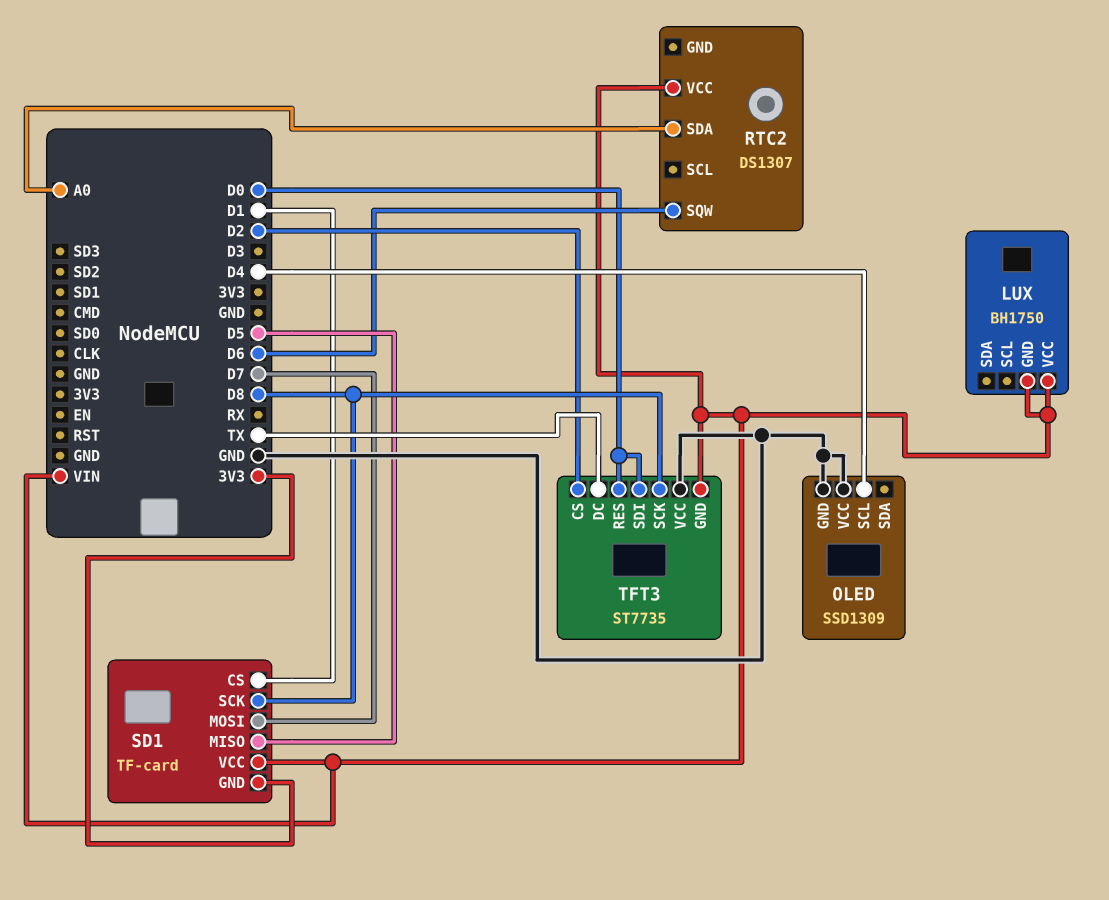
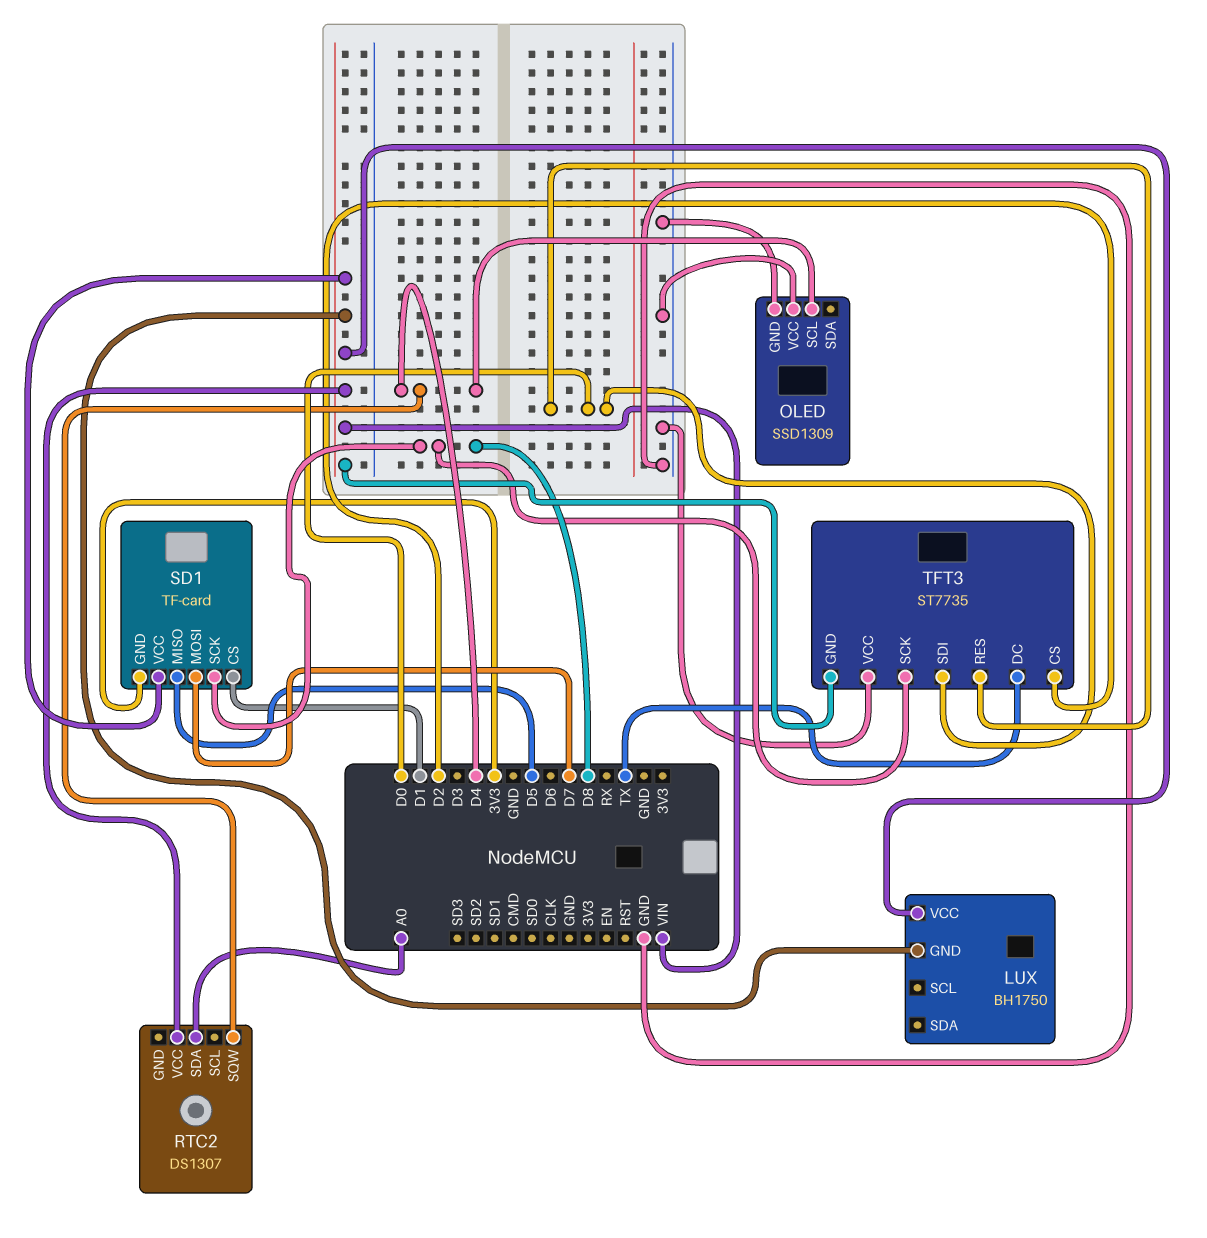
RTC2 pin SQW: D6 -> D4

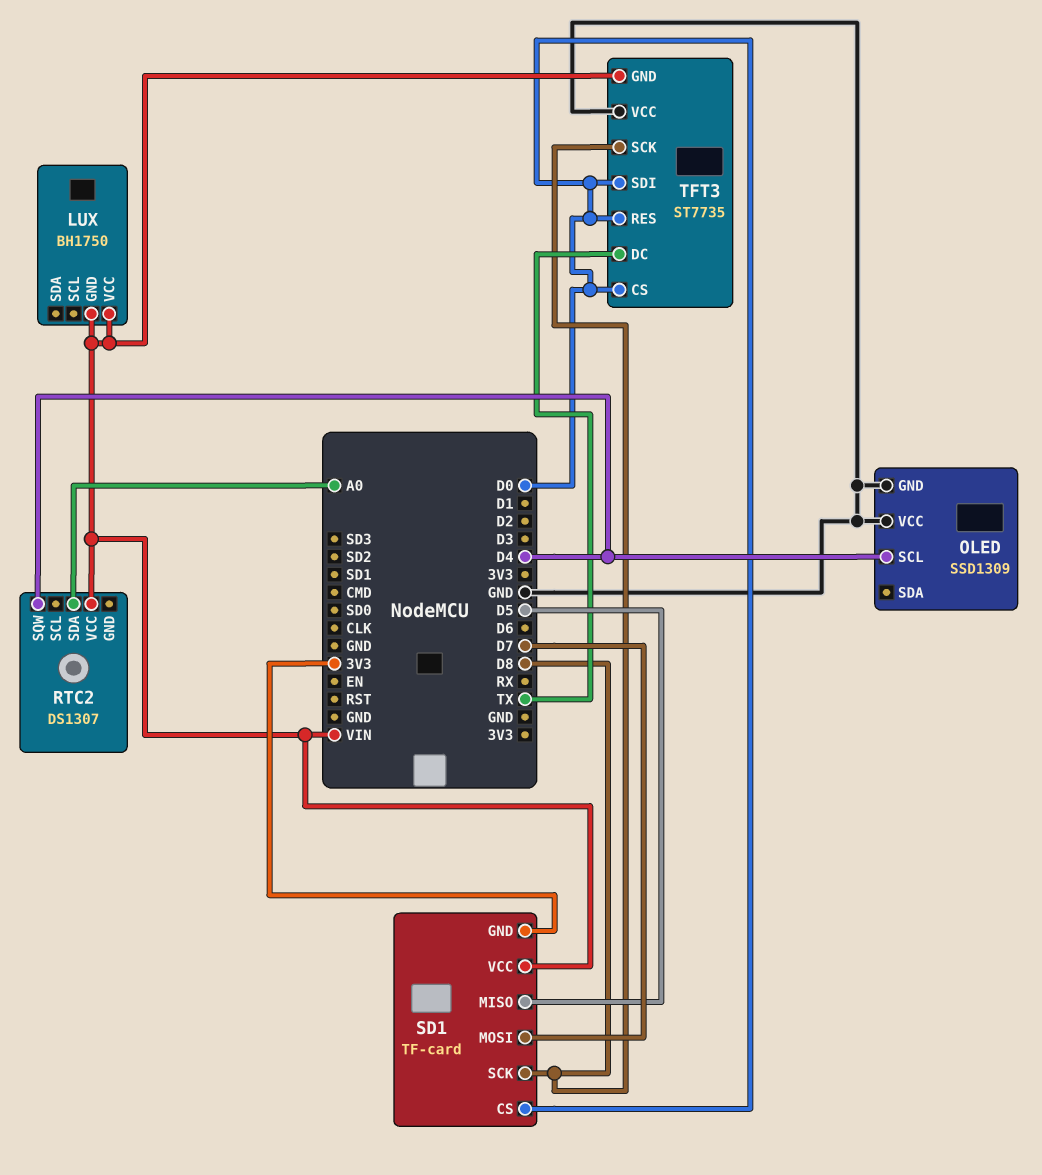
SD1 pin CS: D1 -> D0
TFT3 pin CS: D2 -> D0

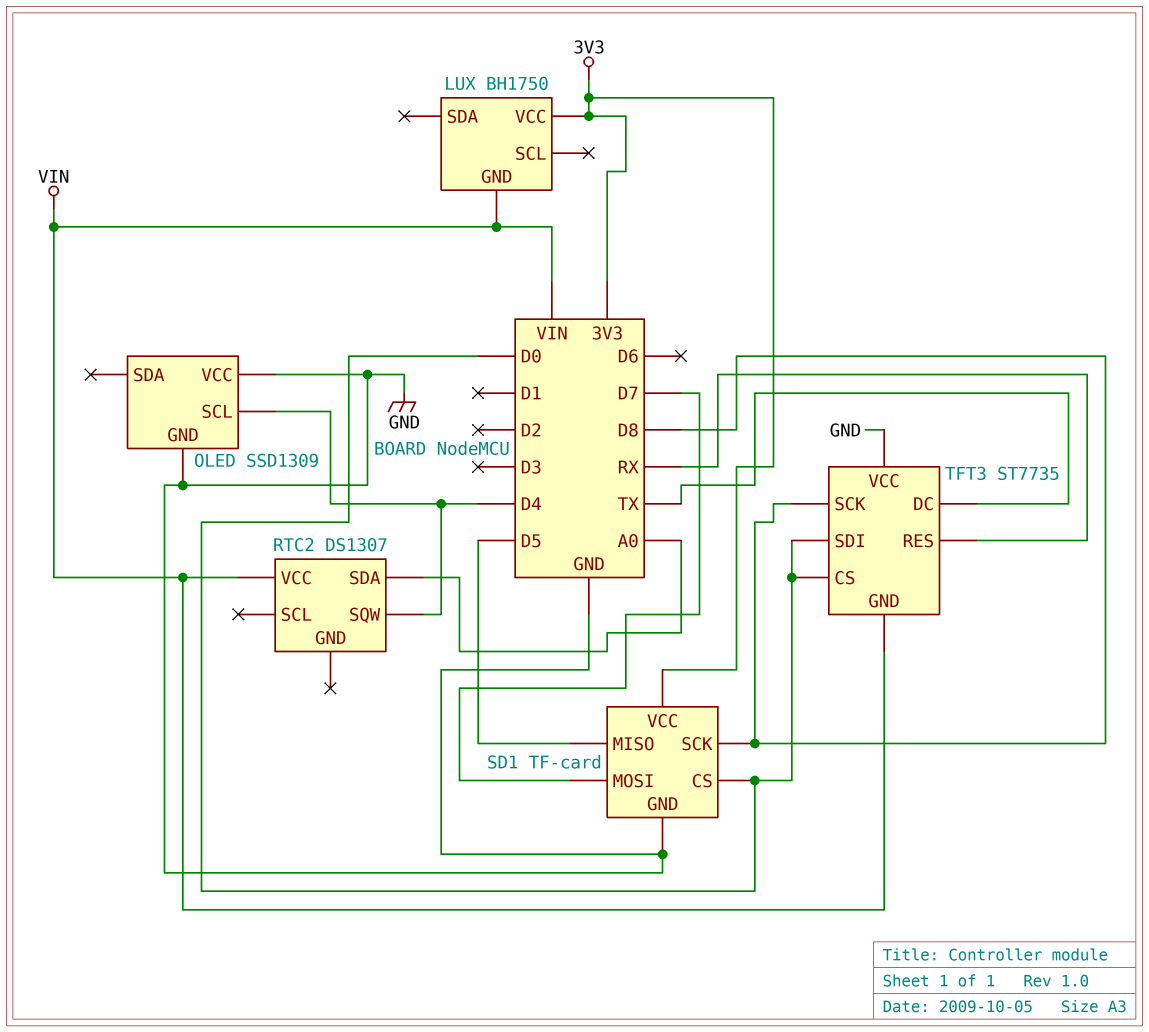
LUX pin VCC: VIN -> 3V3
SD1 pin GND: 3V3 -> GND
SD1 pin VCC: VIN -> 3V3
TFT3 pin RES: D0 -> RX

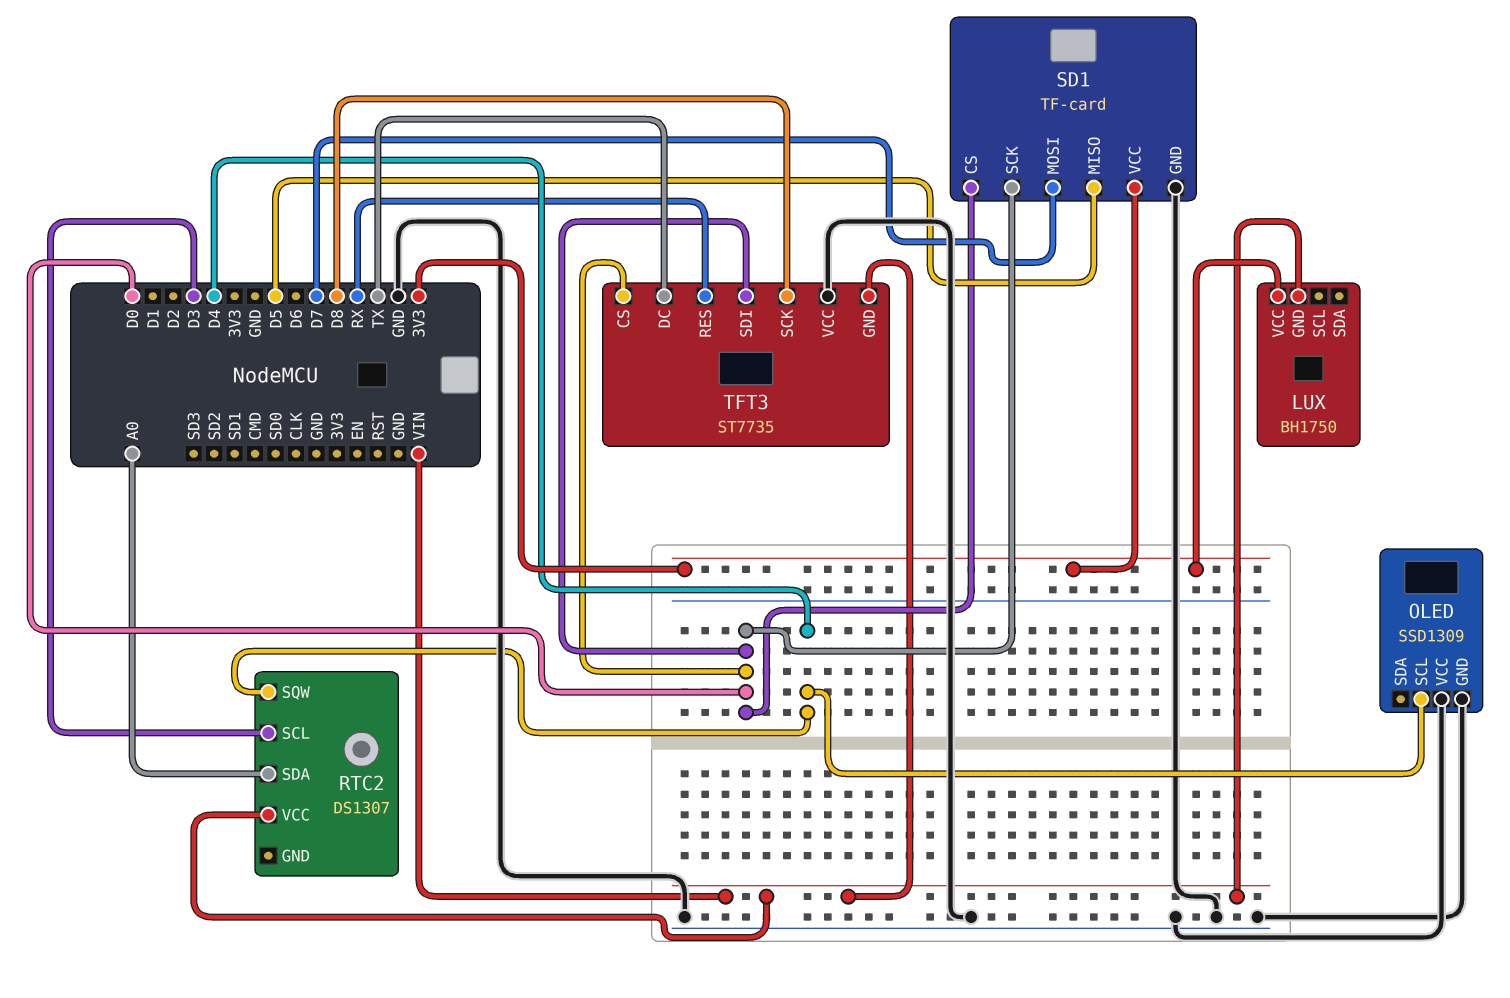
RTC2 pin SCL: none -> D3
SD1 pin SCK: D8 -> D0

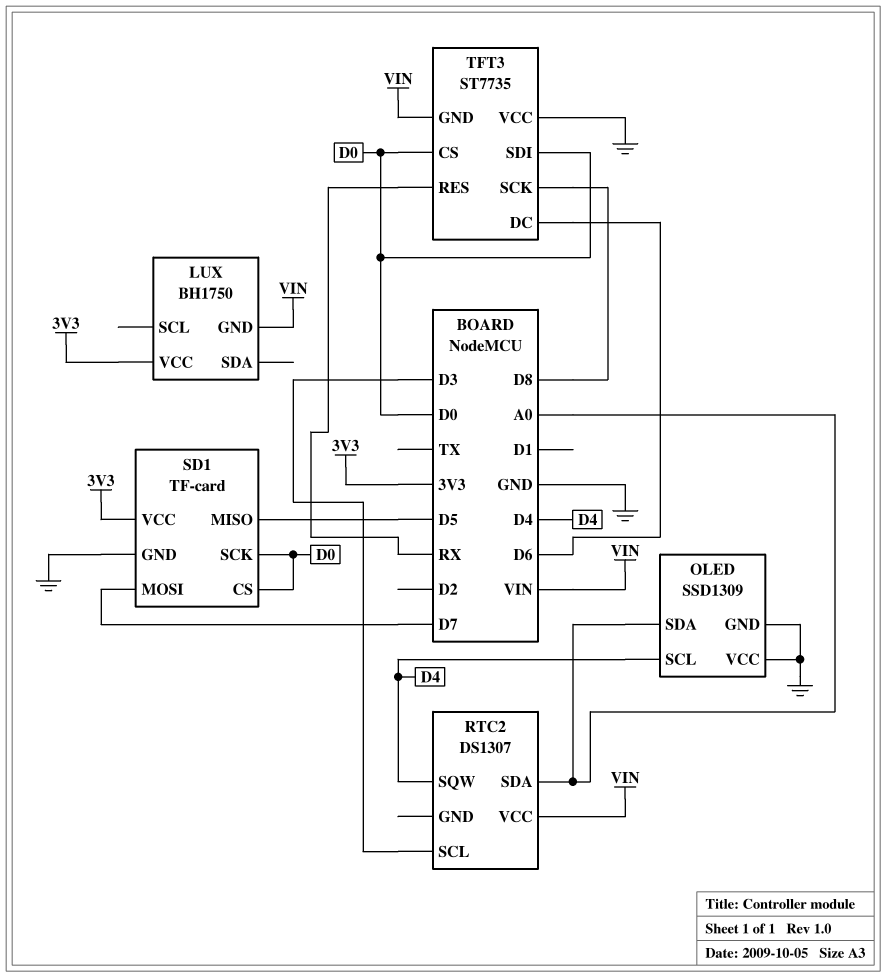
OLED pin SDA: none -> A0
TFT3 pin DC: TX -> D6

